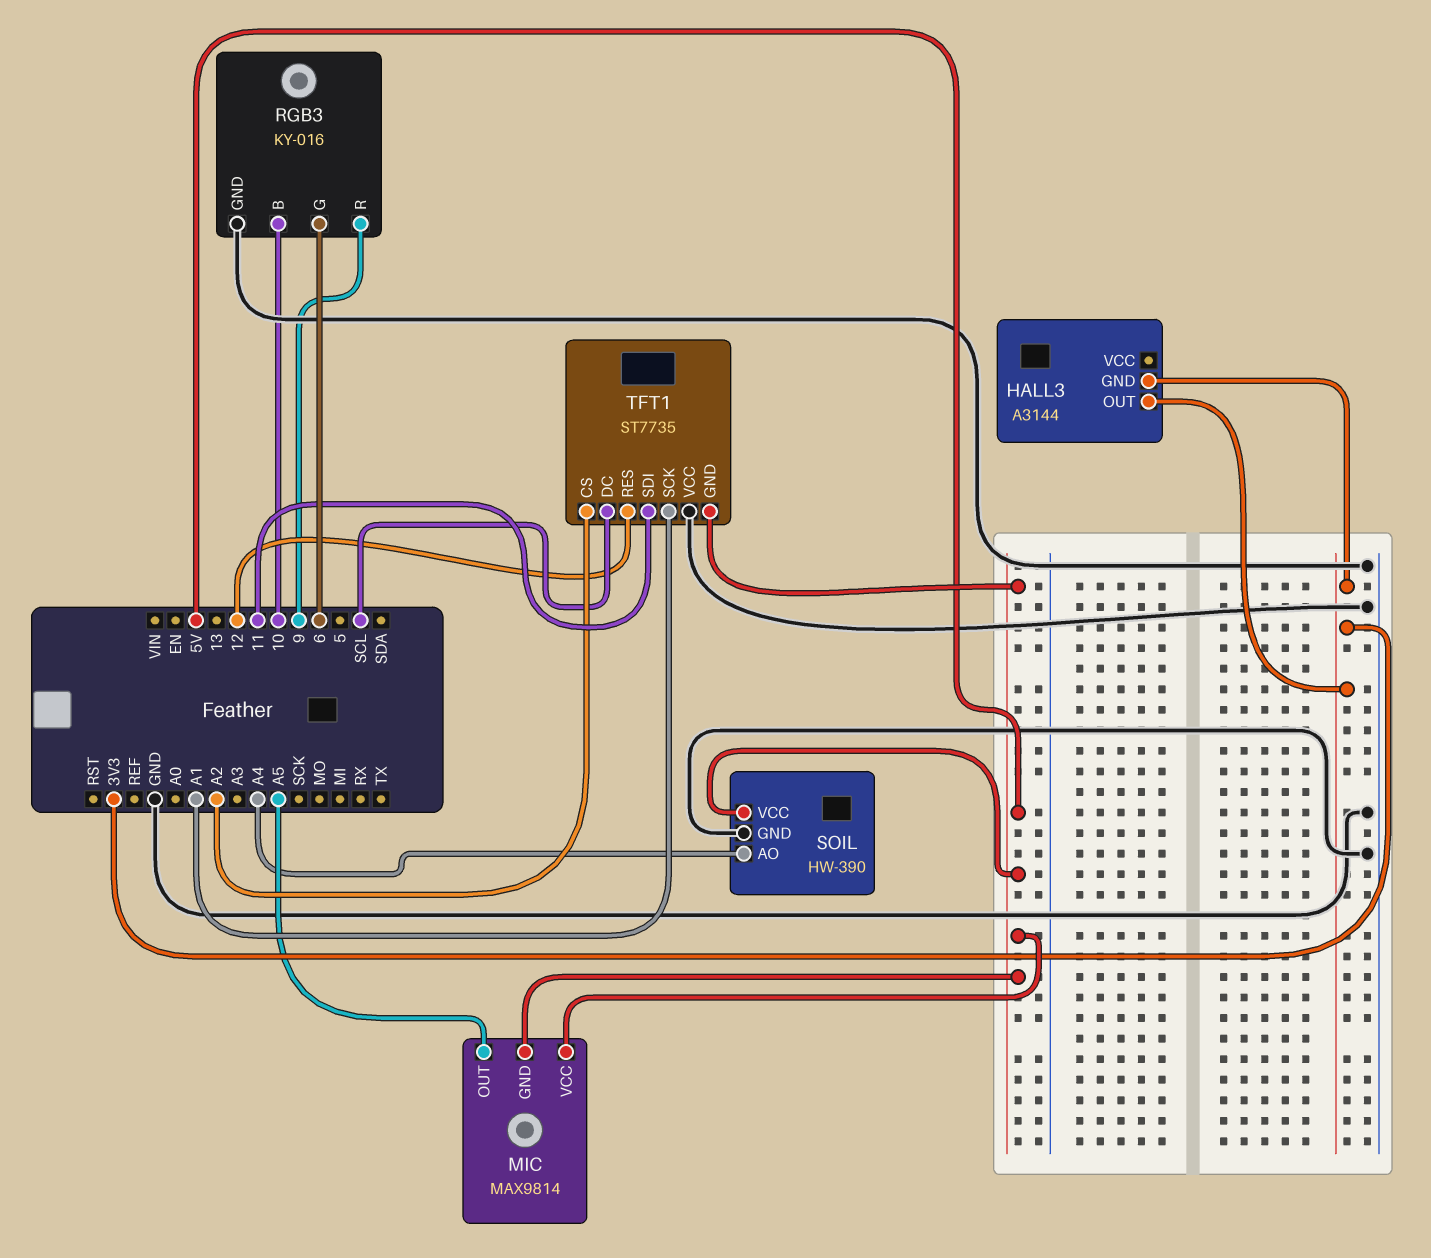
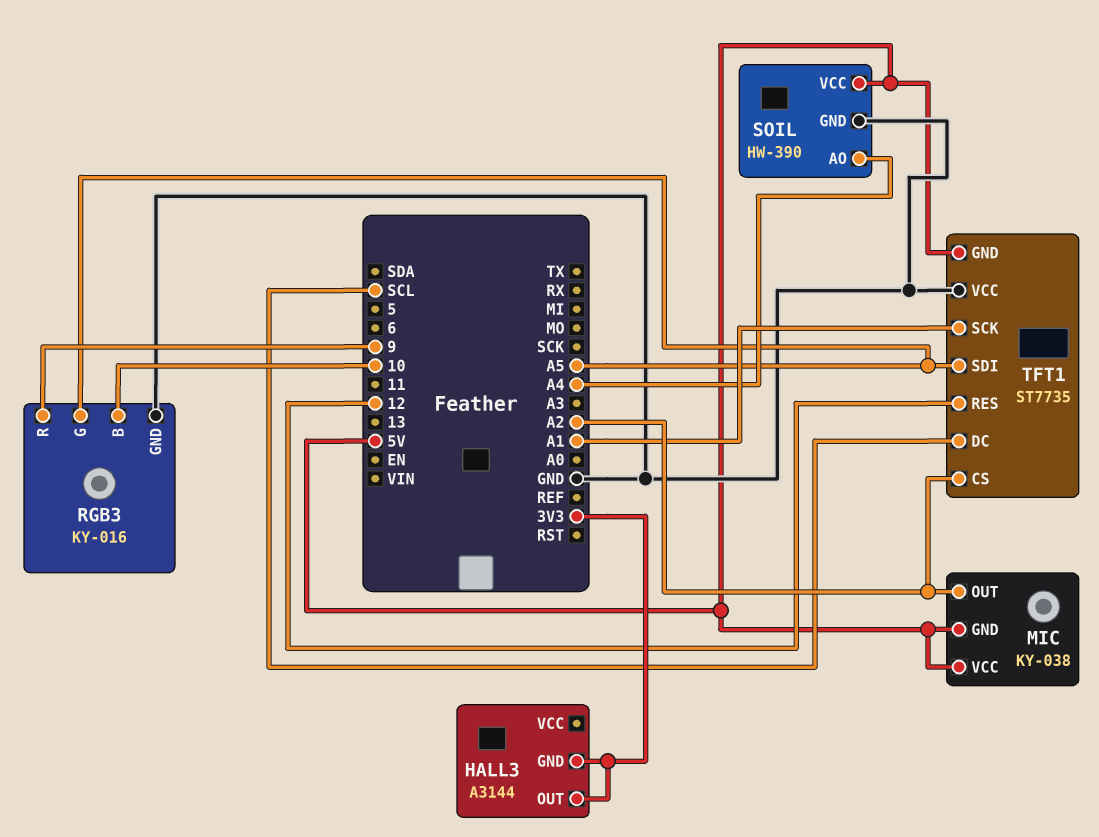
MIC: MAX9814 -> KY-038
MIC pin OUT: A5 -> A2
RGB3 pin G: 6 -> A5
TFT1 pin SDI: 11 -> A5

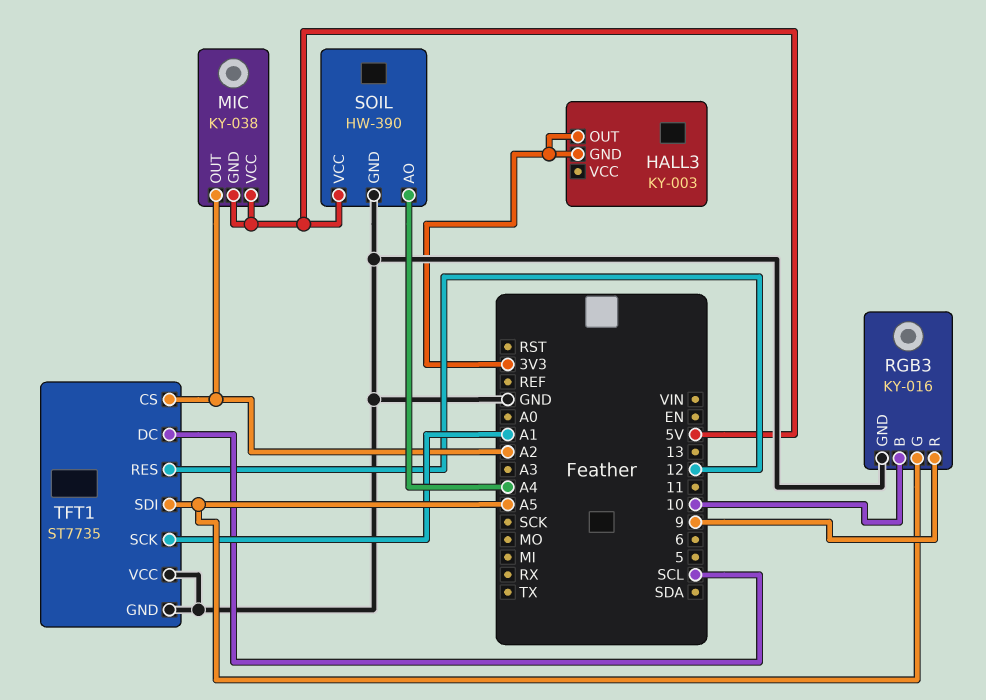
HALL3: A3144 -> KY-003
TFT1 pin GND: 5V -> GND

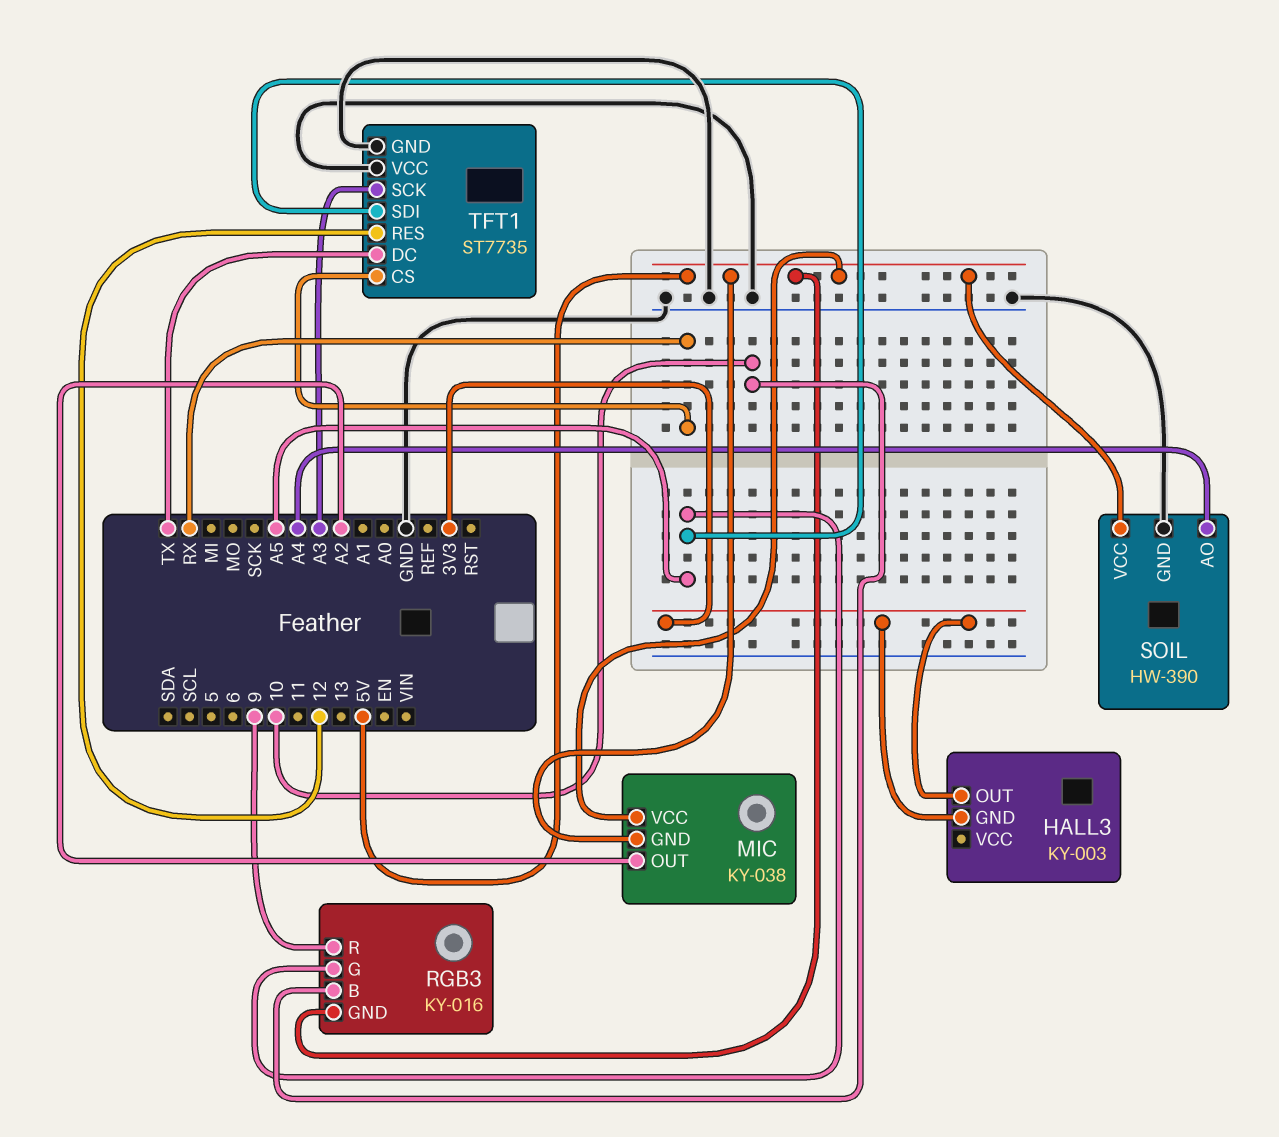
RGB3 pin GND: GND -> 5V
TFT1 pin CS: A2 -> RX
TFT1 pin DC: SCL -> TX
TFT1 pin SCK: A1 -> A3

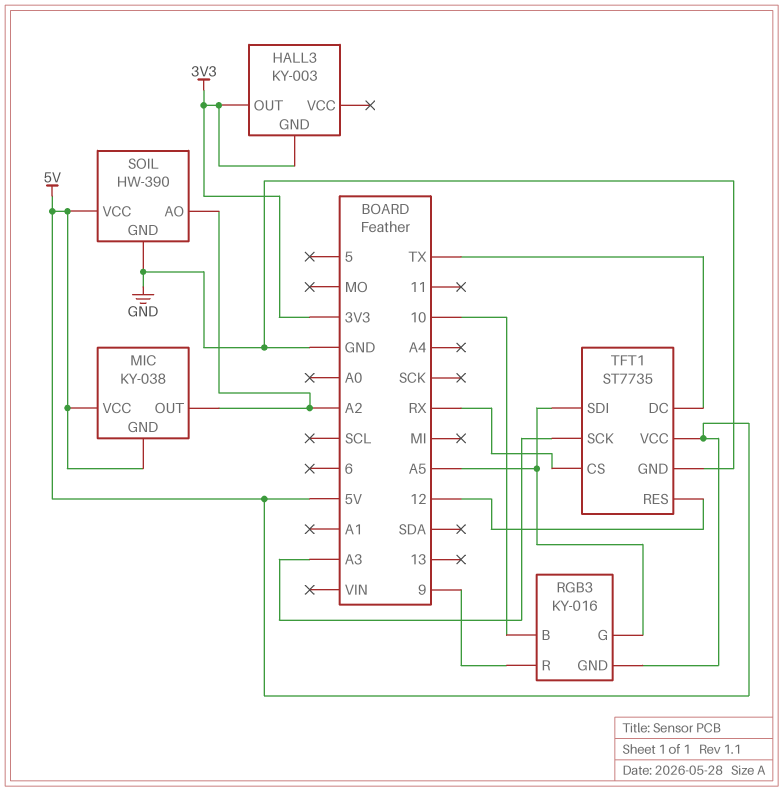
SOIL pin AO: A4 -> A2
TFT1 pin VCC: GND -> 5V

